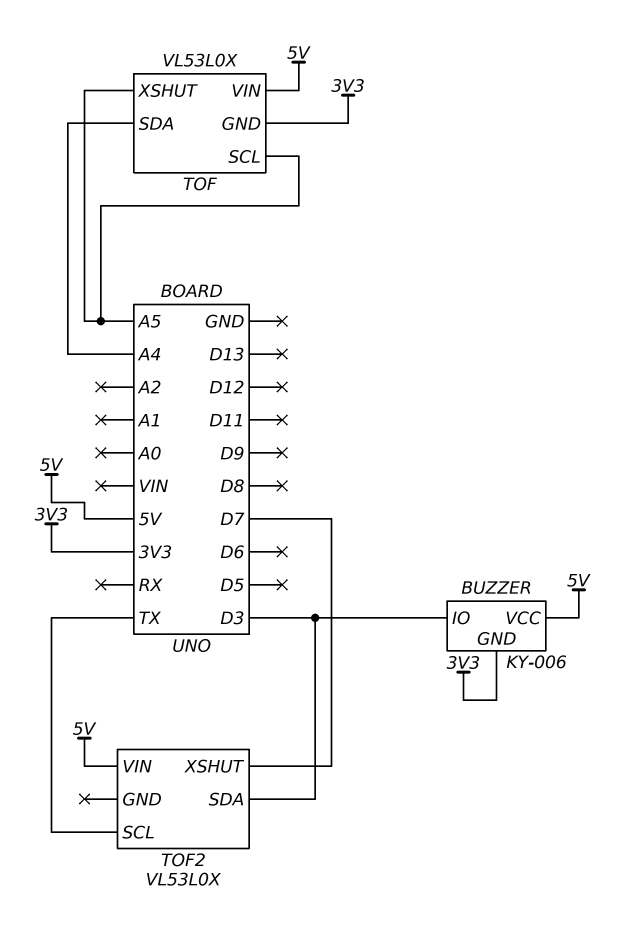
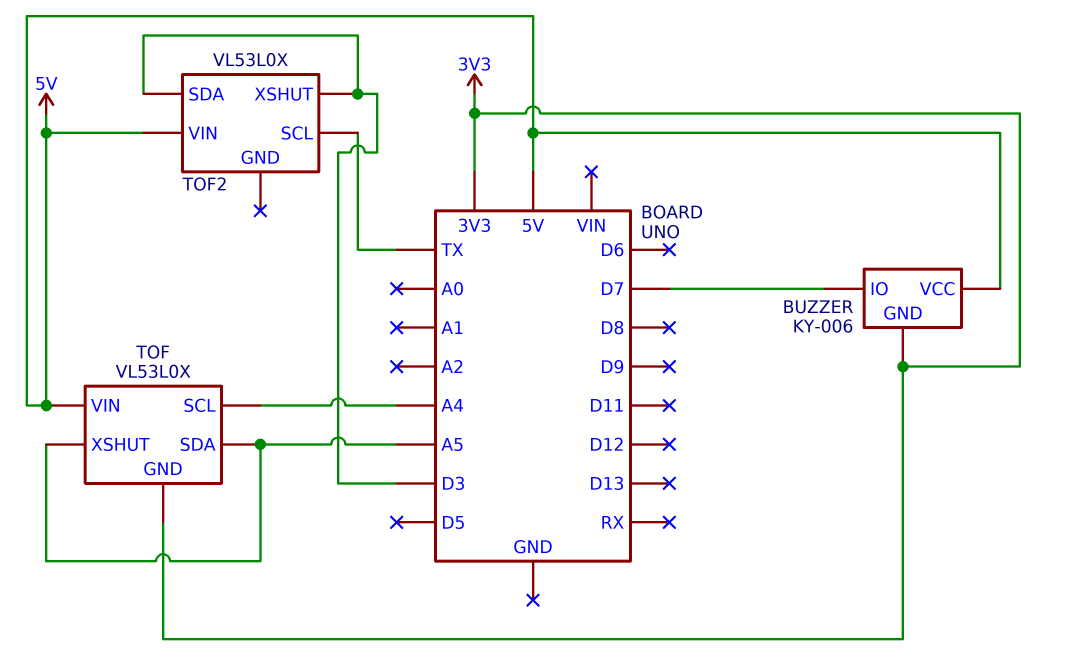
BUZZER pin IO: D3 -> D7
TOF pin SCL: A5 -> A4
TOF pin SDA: A4 -> A5
TOF2 pin XSHUT: D7 -> D3

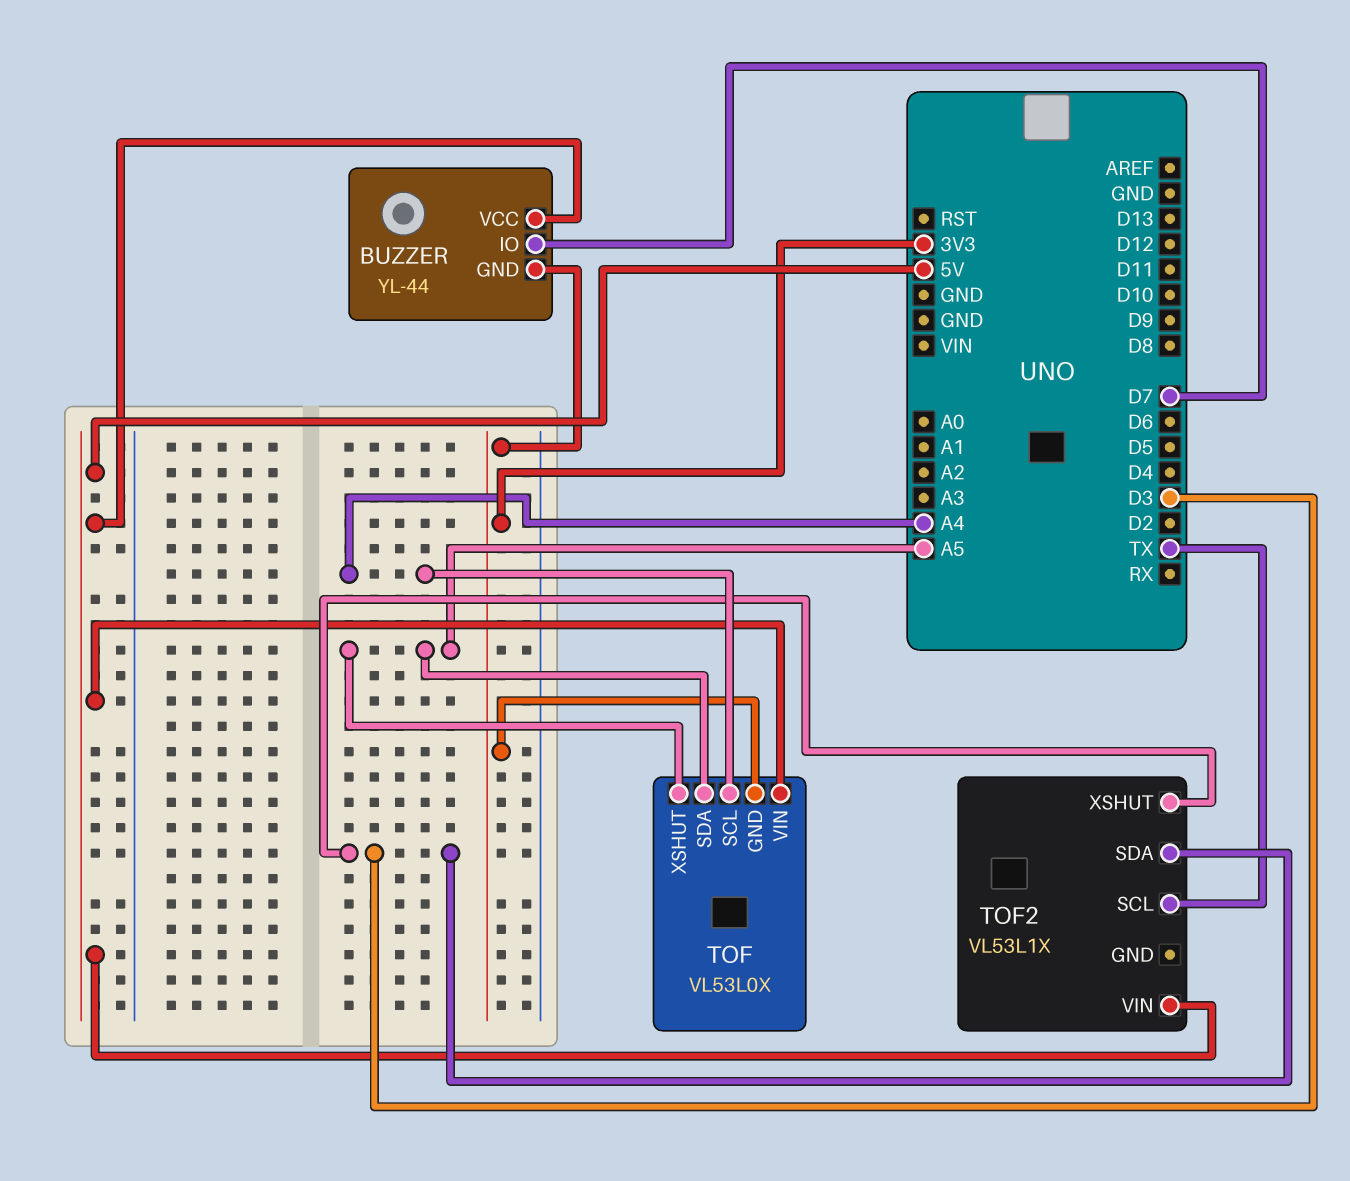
BUZZER: KY-006 -> YL-44
TOF2: VL53L0X -> VL53L1X

